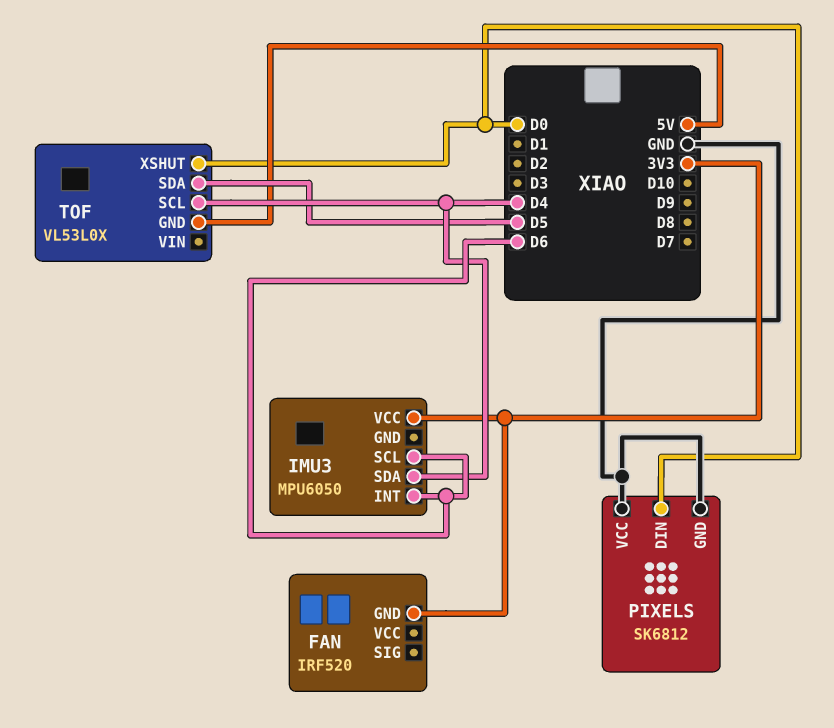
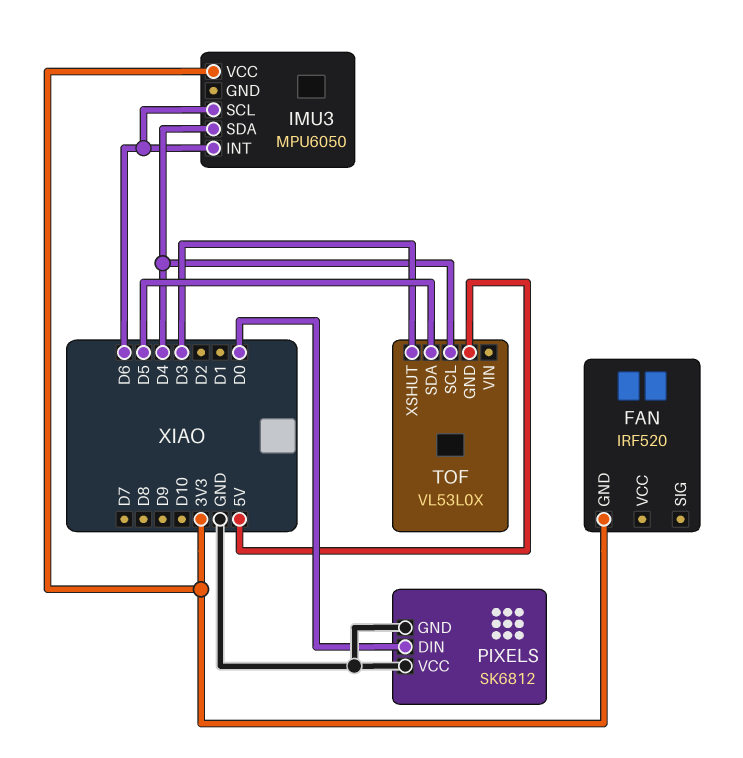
TOF pin XSHUT: D0 -> D3

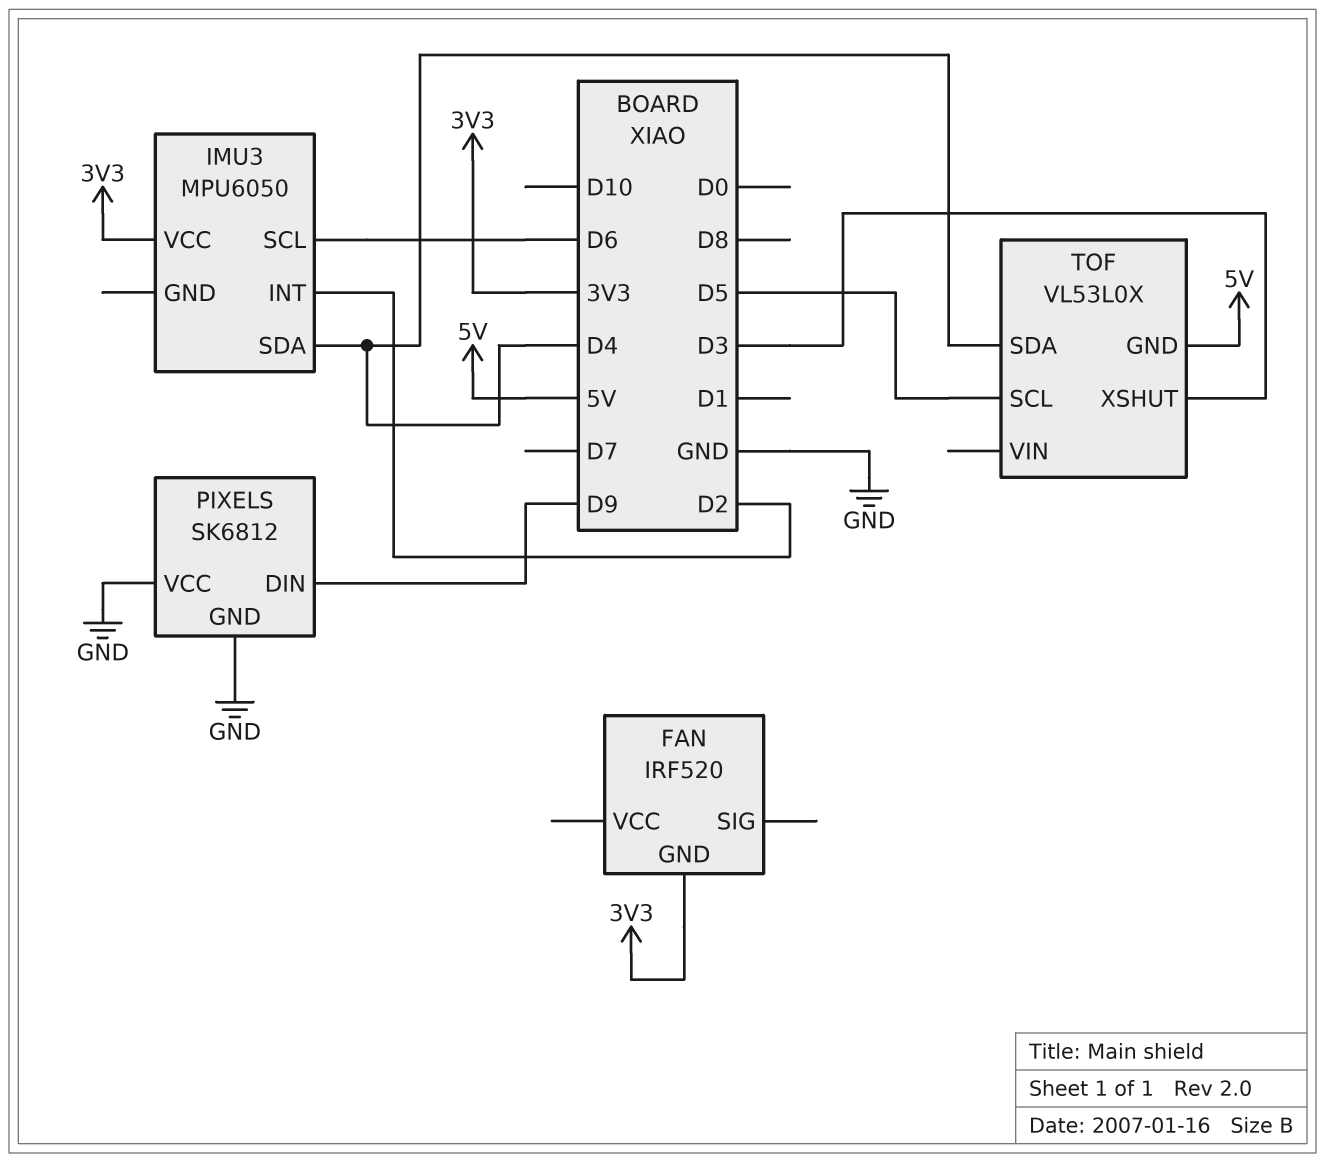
IMU3 pin INT: D6 -> D2
PIXELS pin DIN: D0 -> D9
TOF pin SCL: D4 -> D5
TOF pin SDA: D5 -> D4

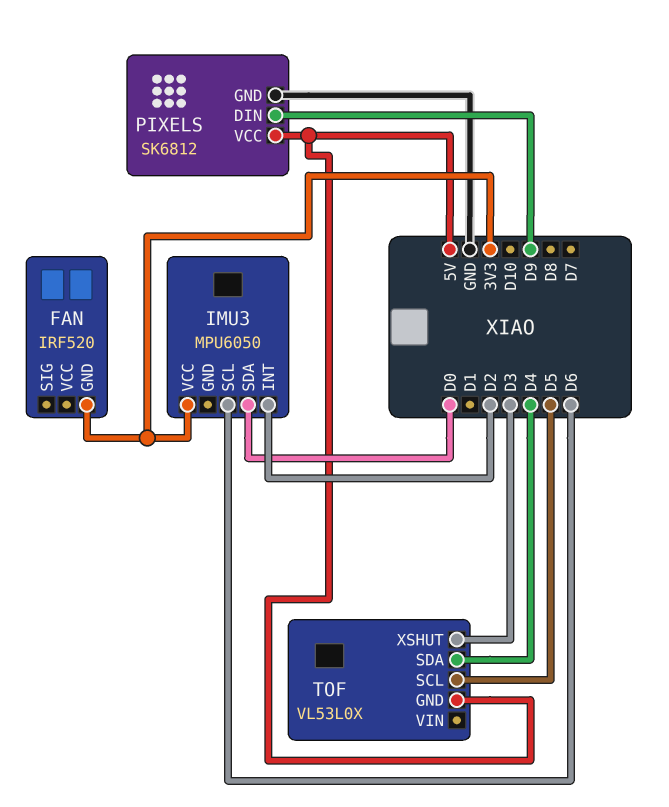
IMU3 pin SDA: D4 -> D0
PIXELS pin VCC: GND -> 5V

